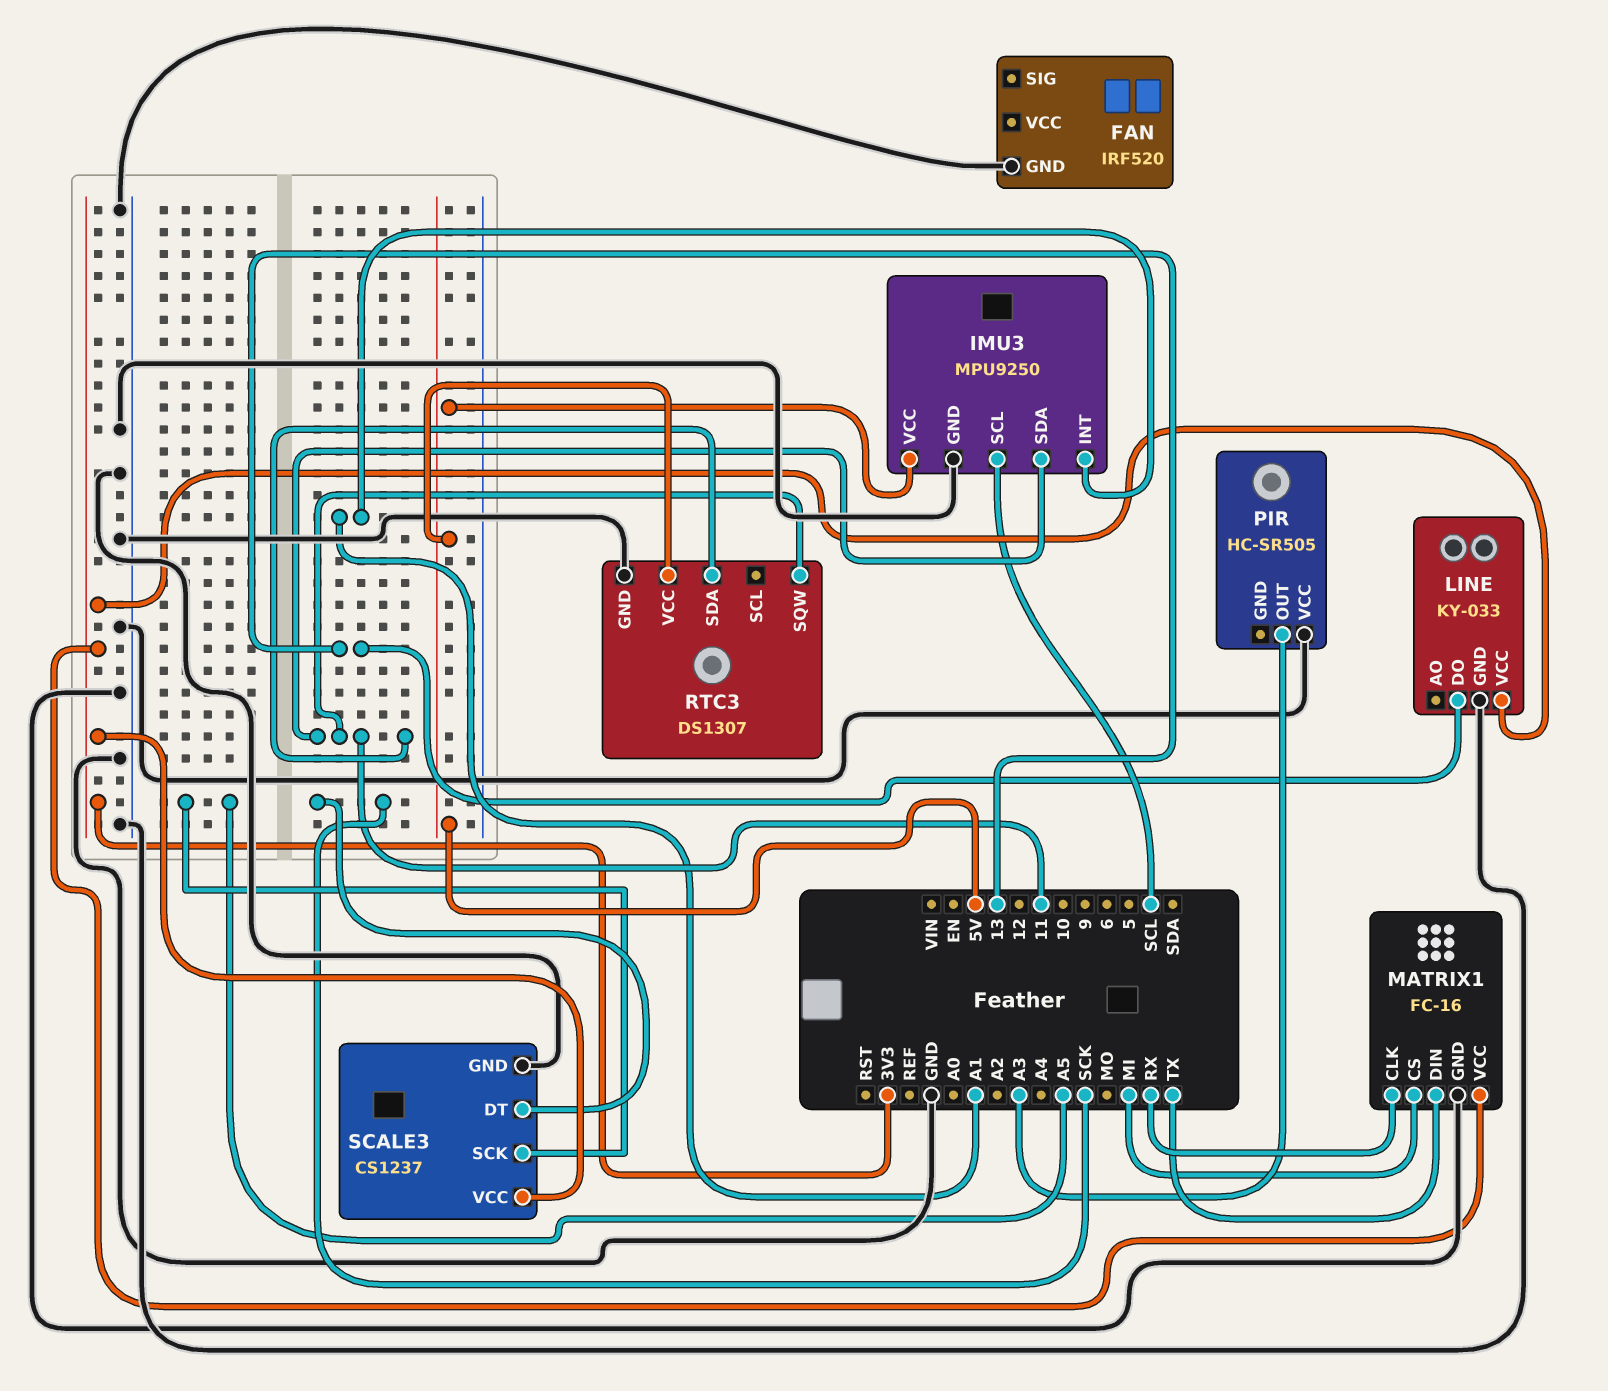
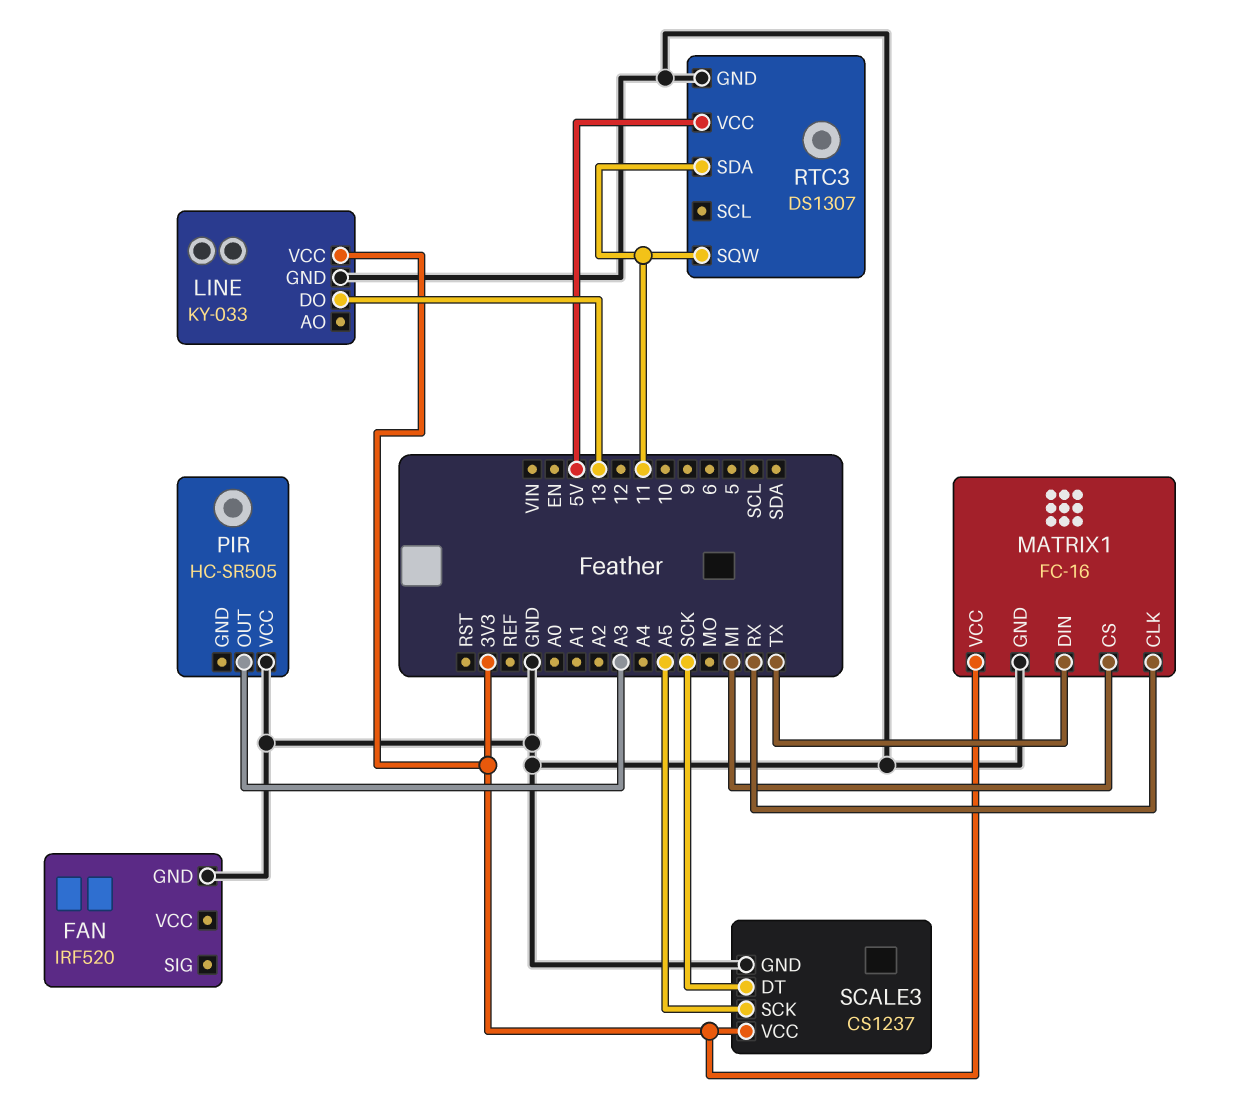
IMU3: MPU9250 -> none
IMU3 pin GND: GND -> none
IMU3 pin INT: A1 -> none
IMU3 pin SCL: SCL -> none
IMU3 pin SDA: 11 -> none
IMU3 pin VCC: 5V -> none

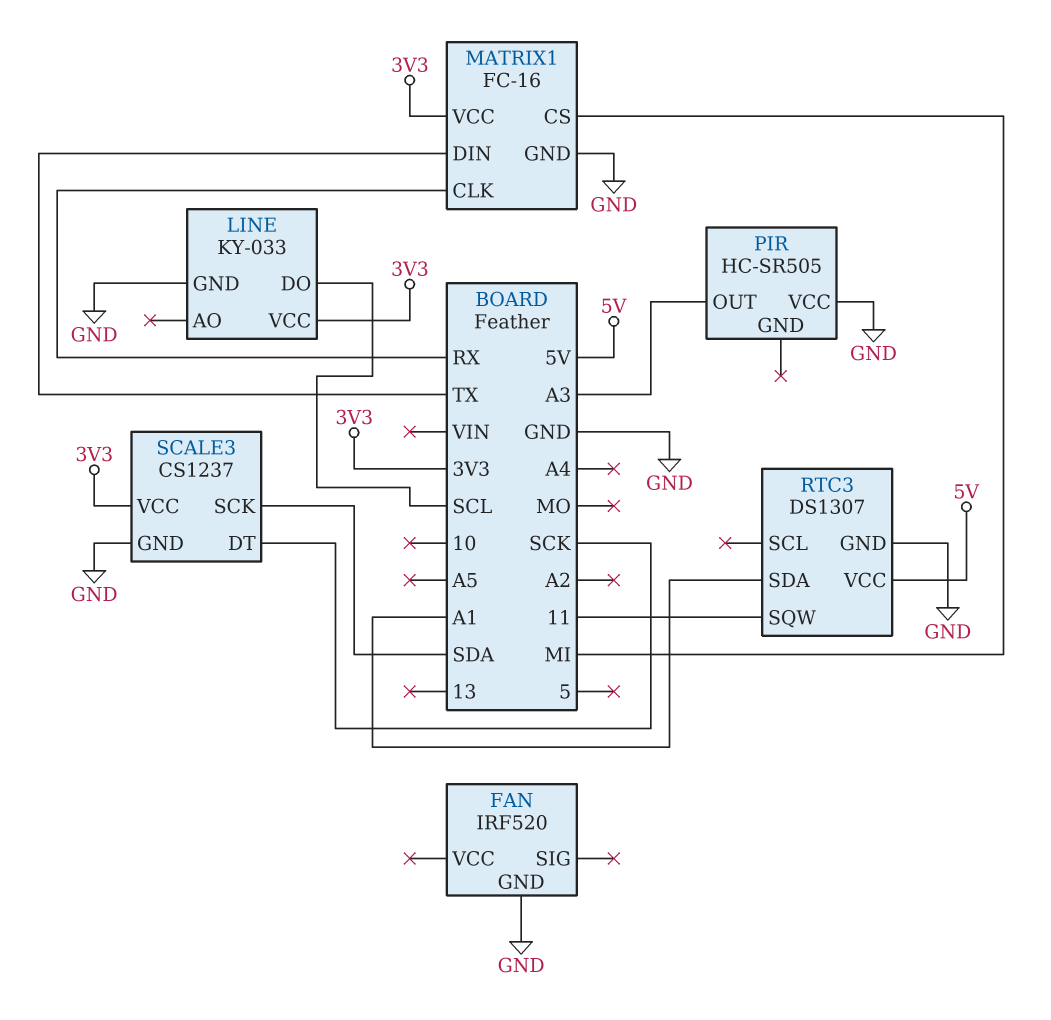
LINE pin DO: 13 -> SCL
RTC3 pin SDA: 11 -> A1
SCALE3 pin SCK: A5 -> SDA

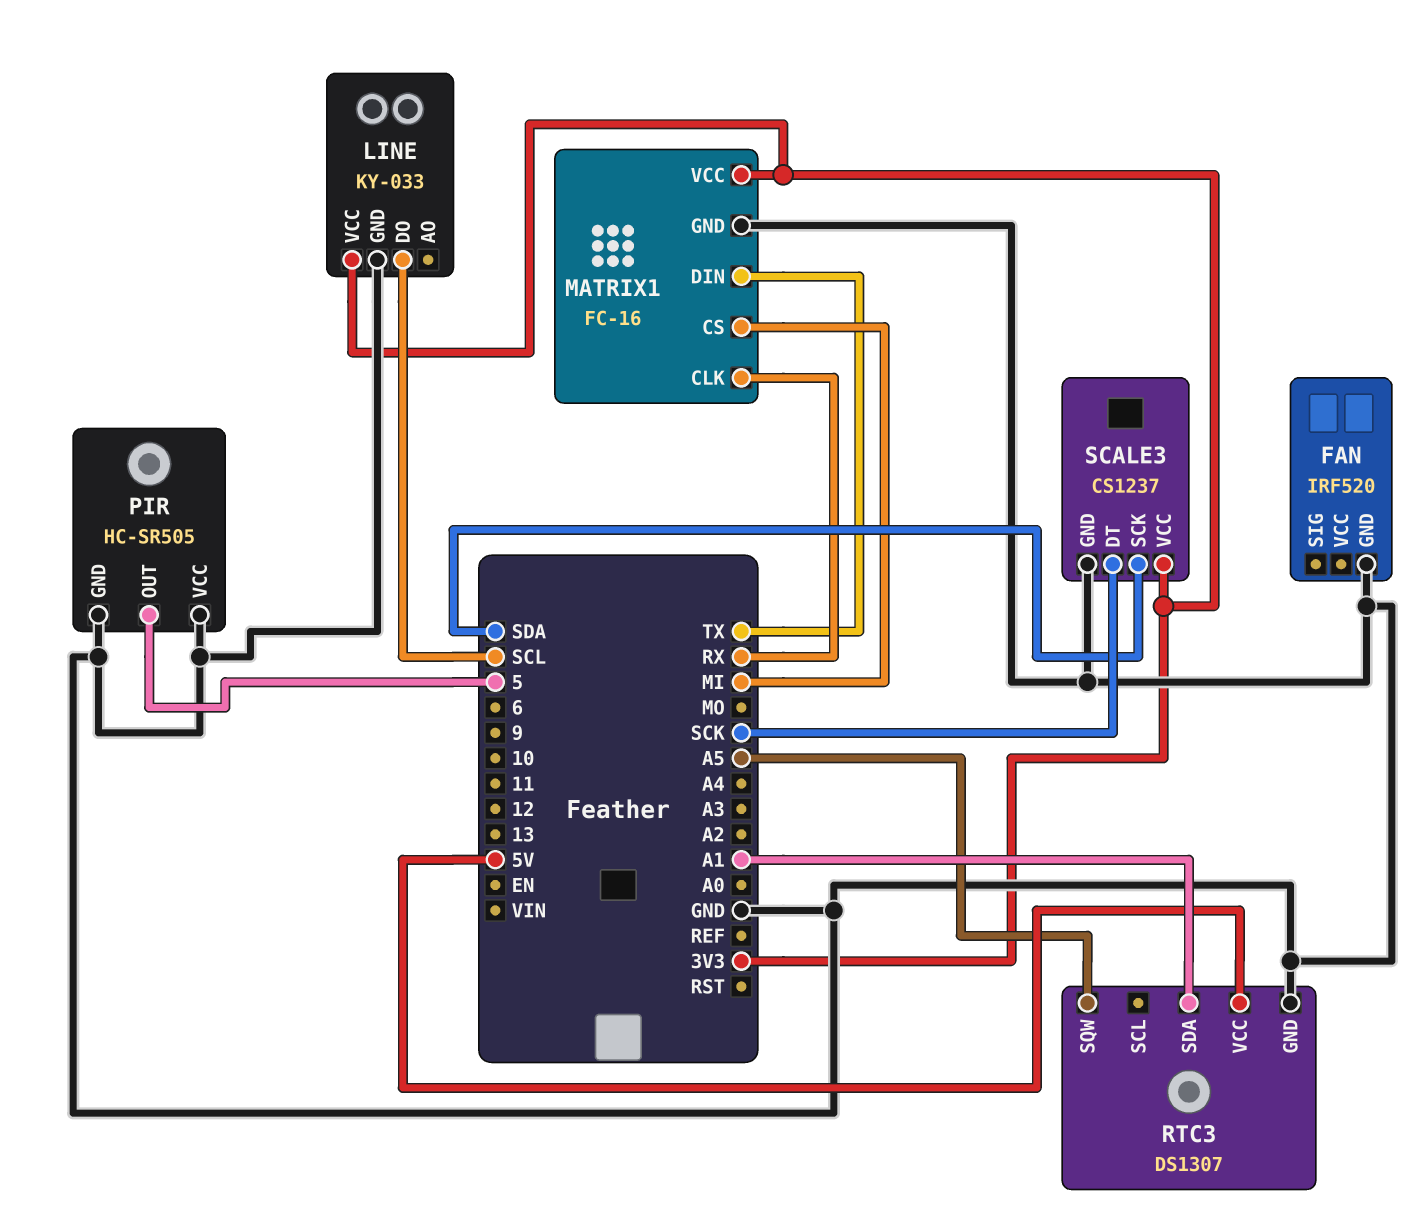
PIR pin GND: none -> GND
PIR pin OUT: A3 -> 5
RTC3 pin SQW: 11 -> A5

